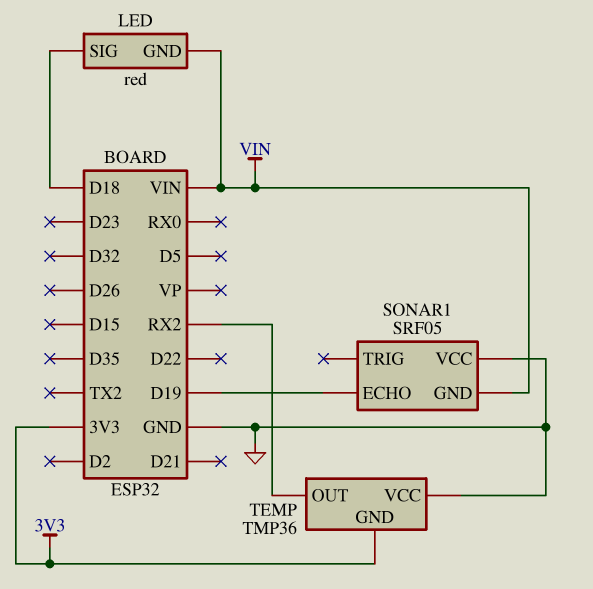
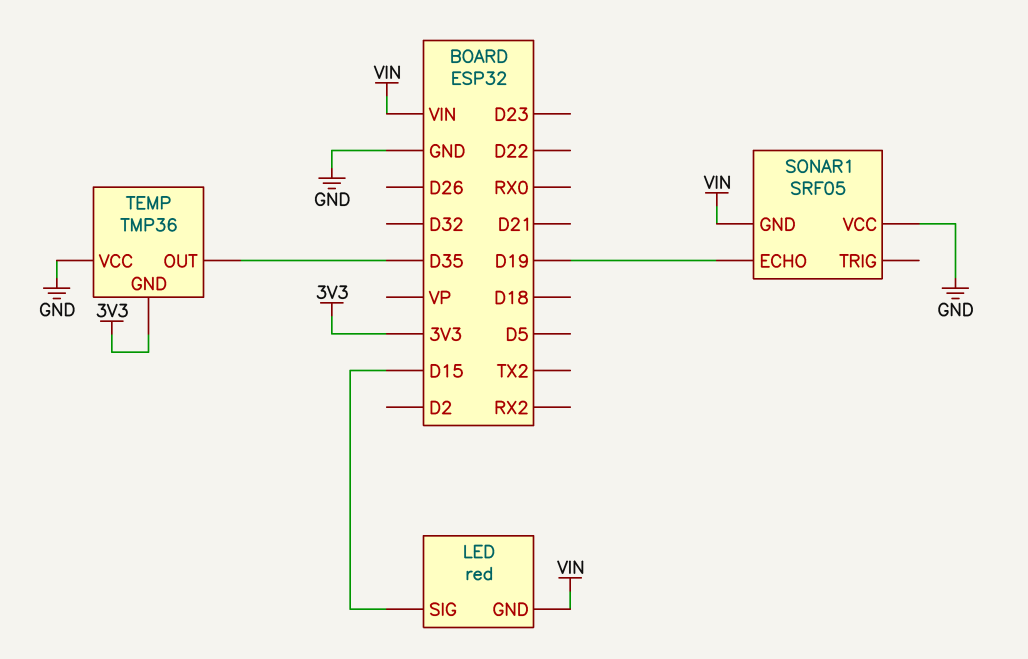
LED pin SIG: D18 -> D15
TEMP pin OUT: RX2 -> D35

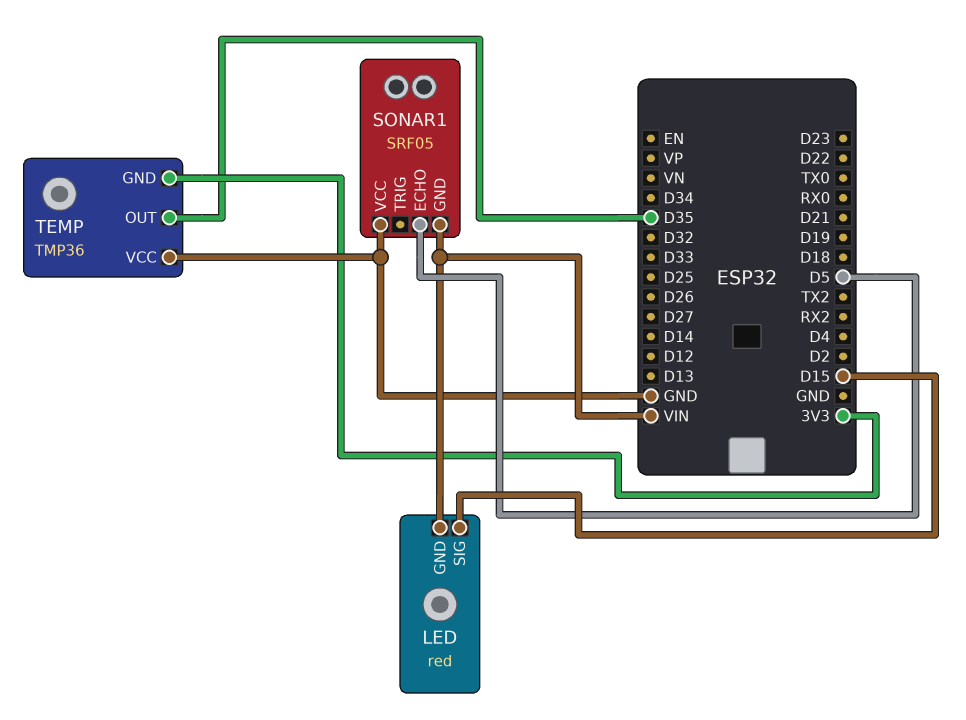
SONAR1 pin ECHO: D19 -> D5

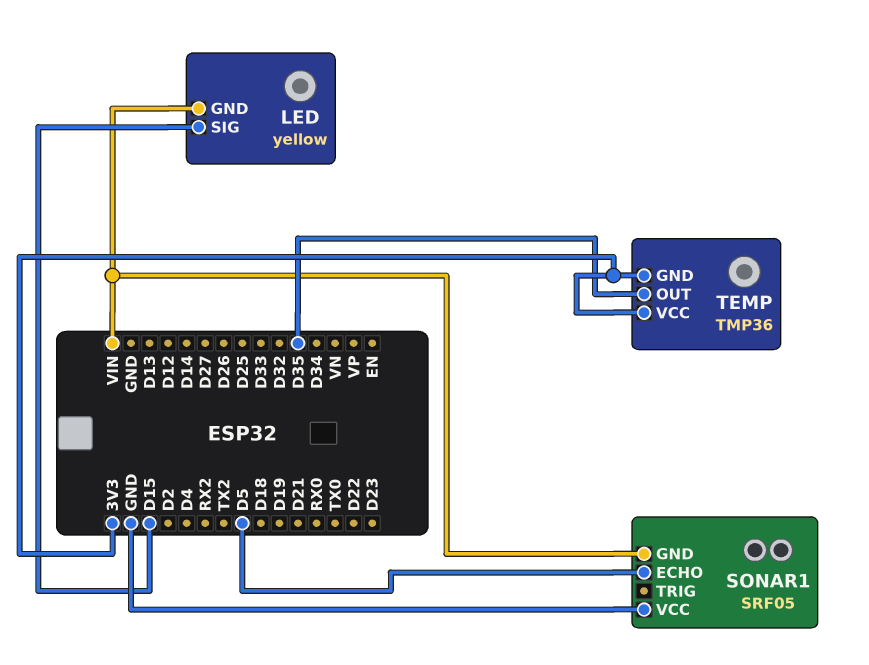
LED: red -> yellow
TEMP pin VCC: GND -> 3V3

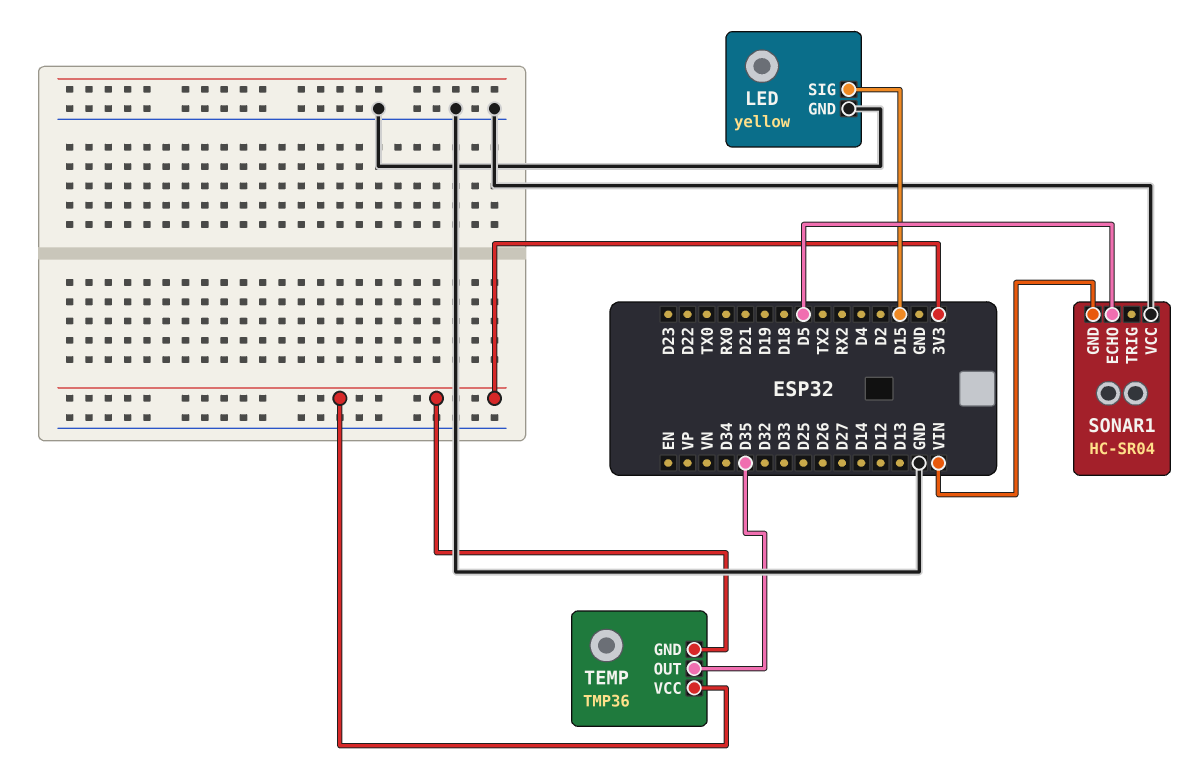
LED pin GND: VIN -> GND
SONAR1: SRF05 -> HC-SR04

